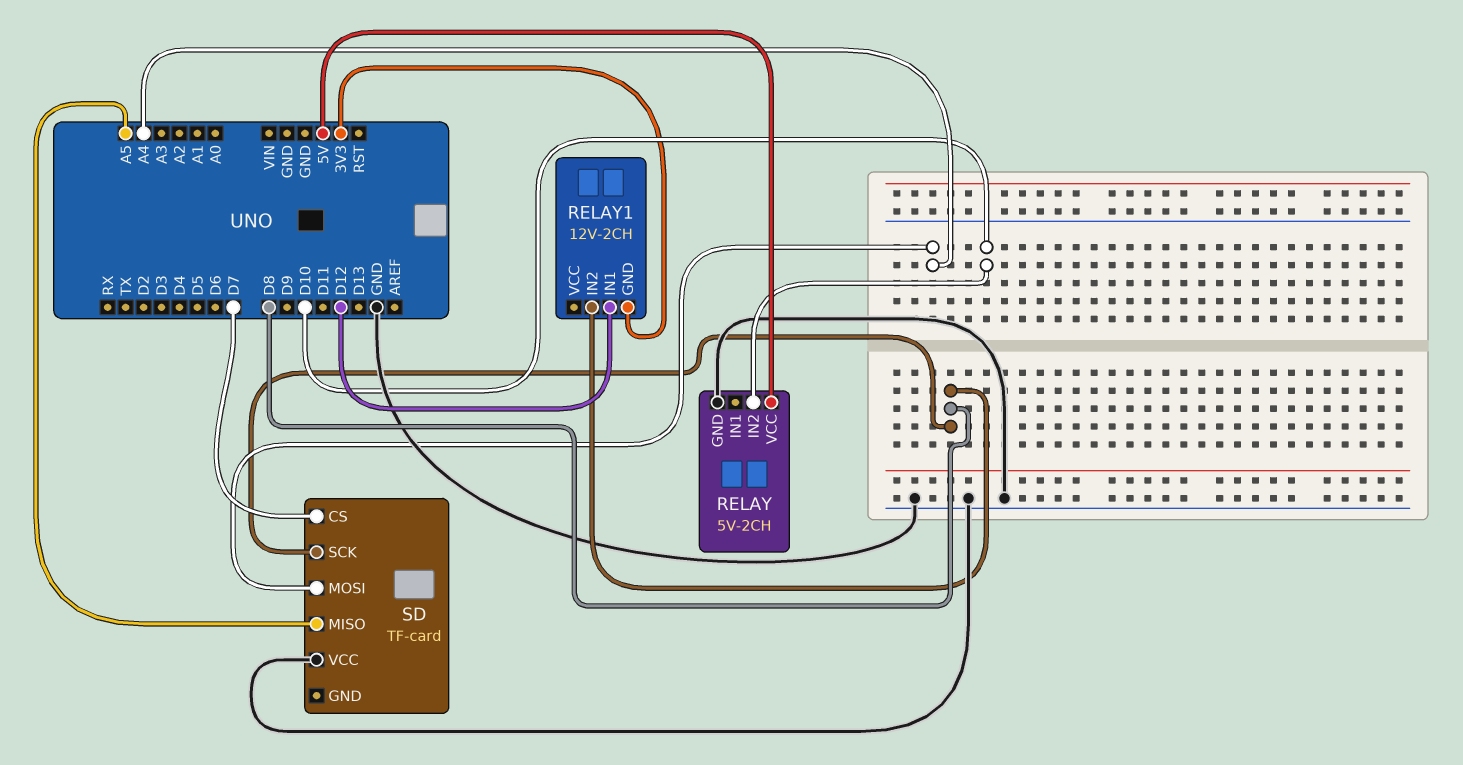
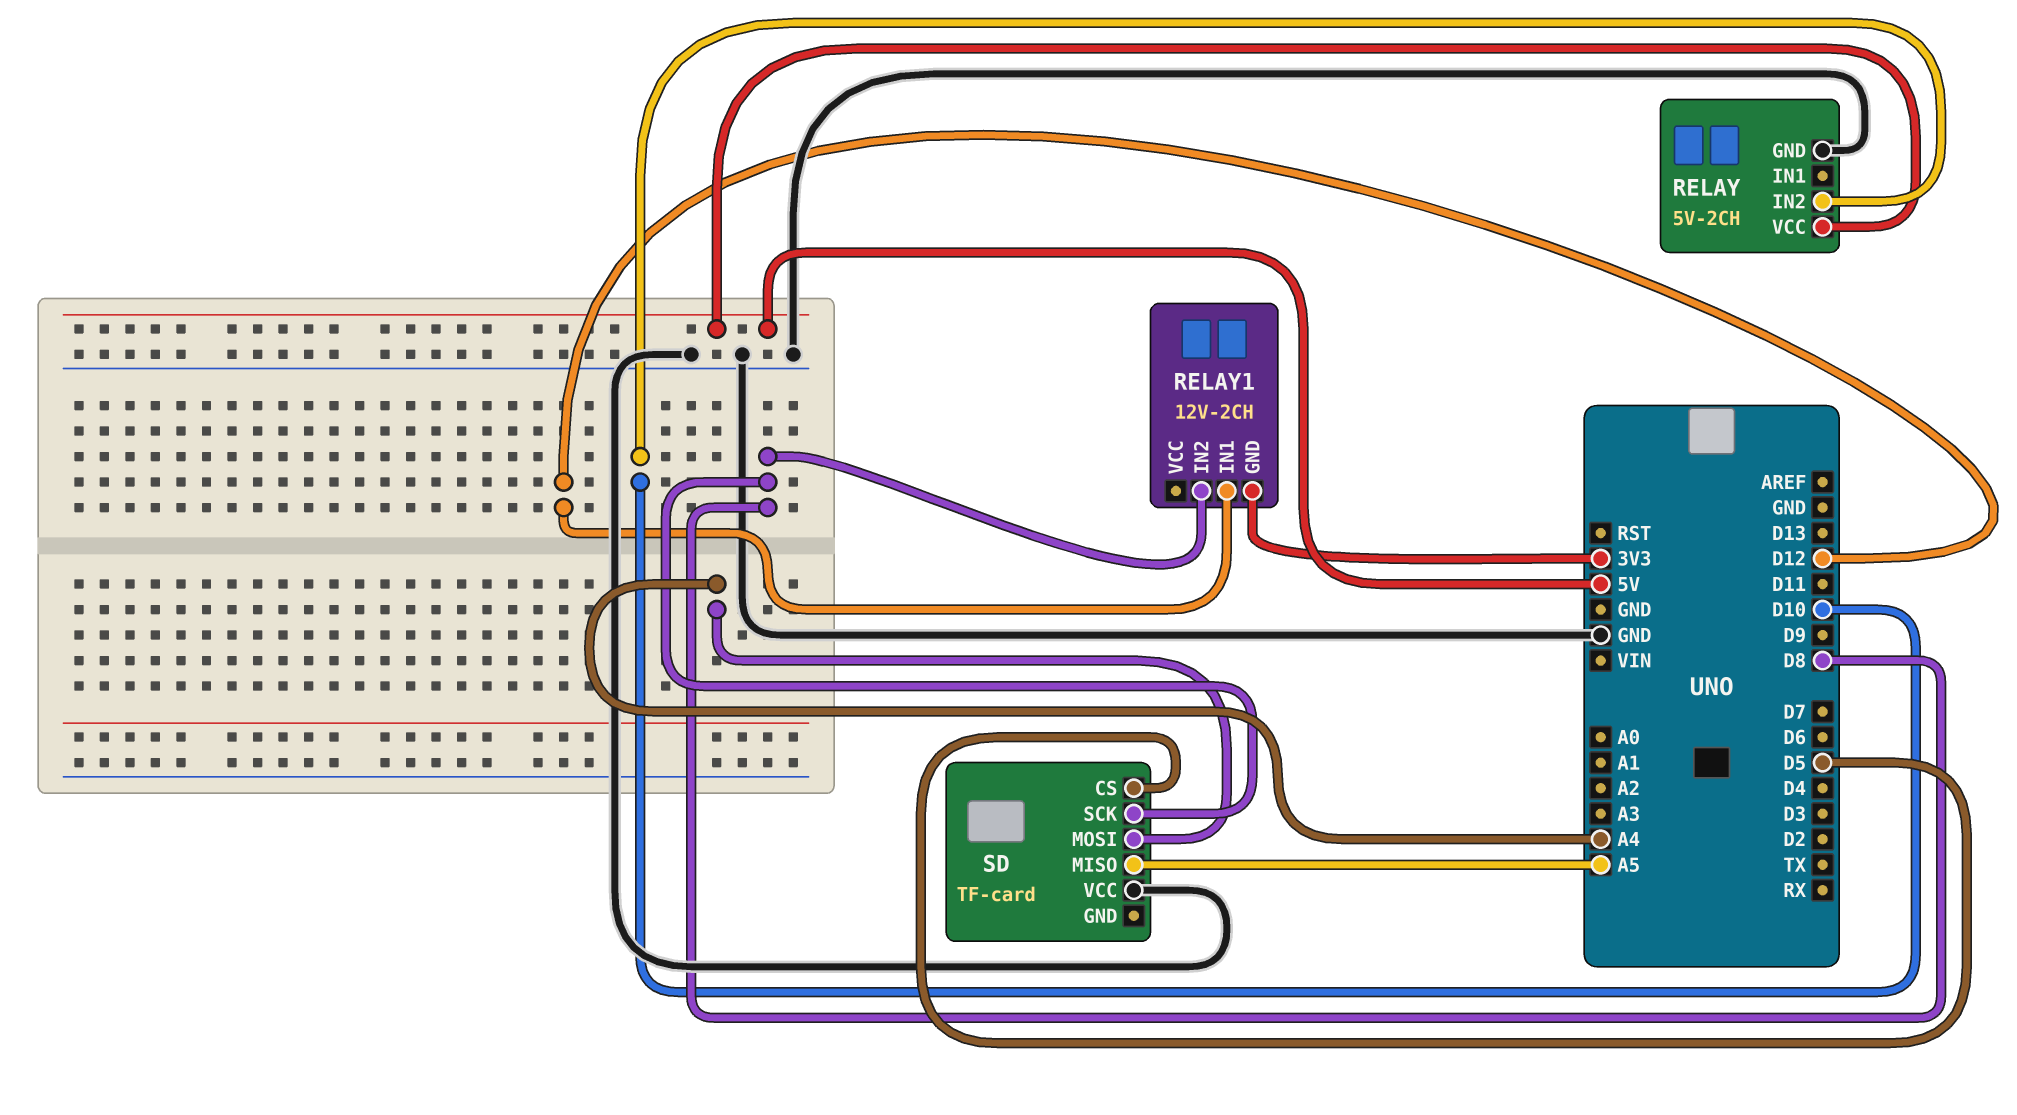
SD pin CS: D7 -> D5

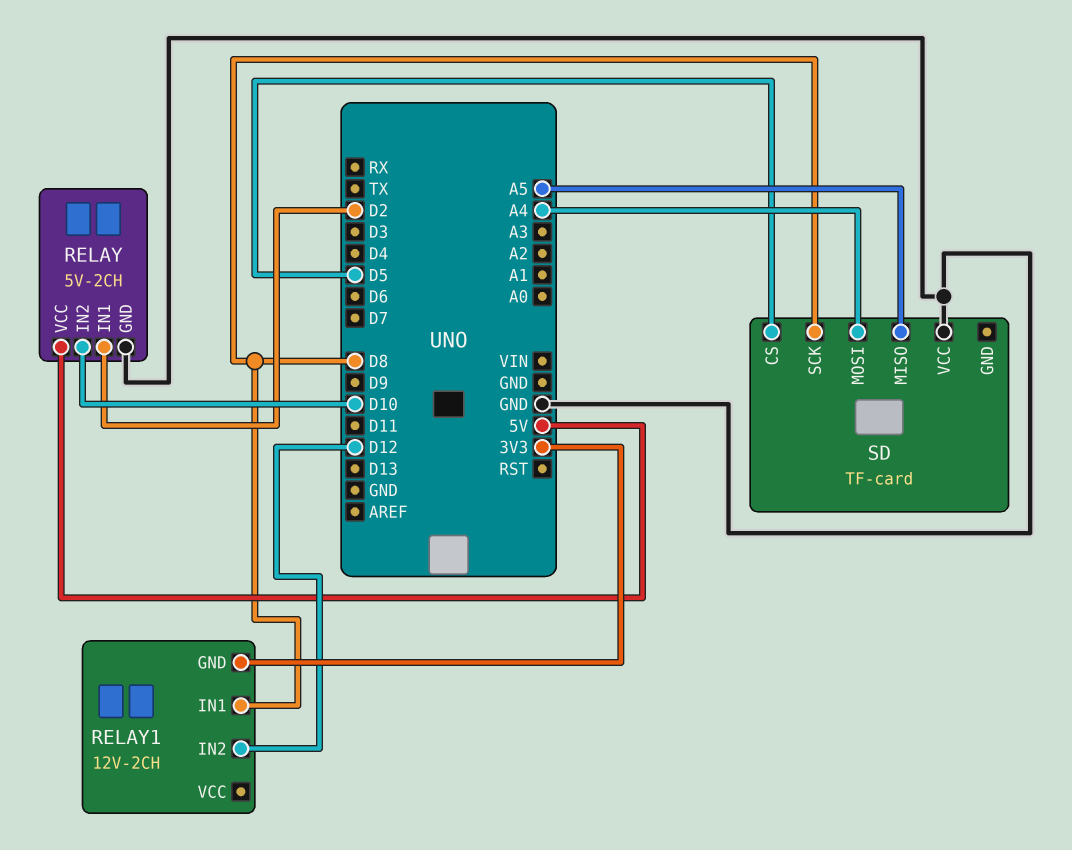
RELAY pin IN1: none -> D2
RELAY1 pin IN1: D12 -> D8
RELAY1 pin IN2: D8 -> D12

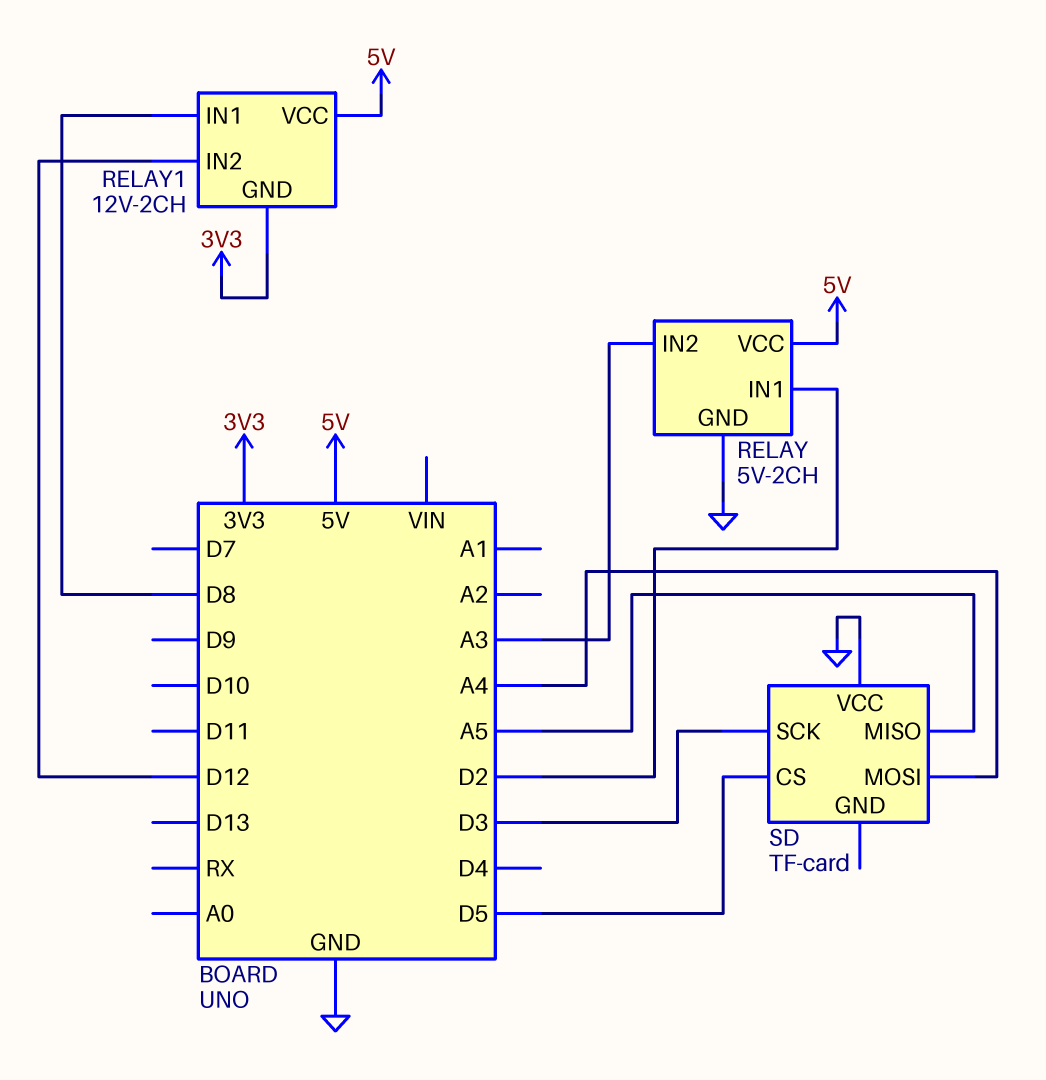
RELAY pin IN2: D10 -> A3
RELAY1 pin VCC: none -> 5V
SD pin SCK: D8 -> D3

